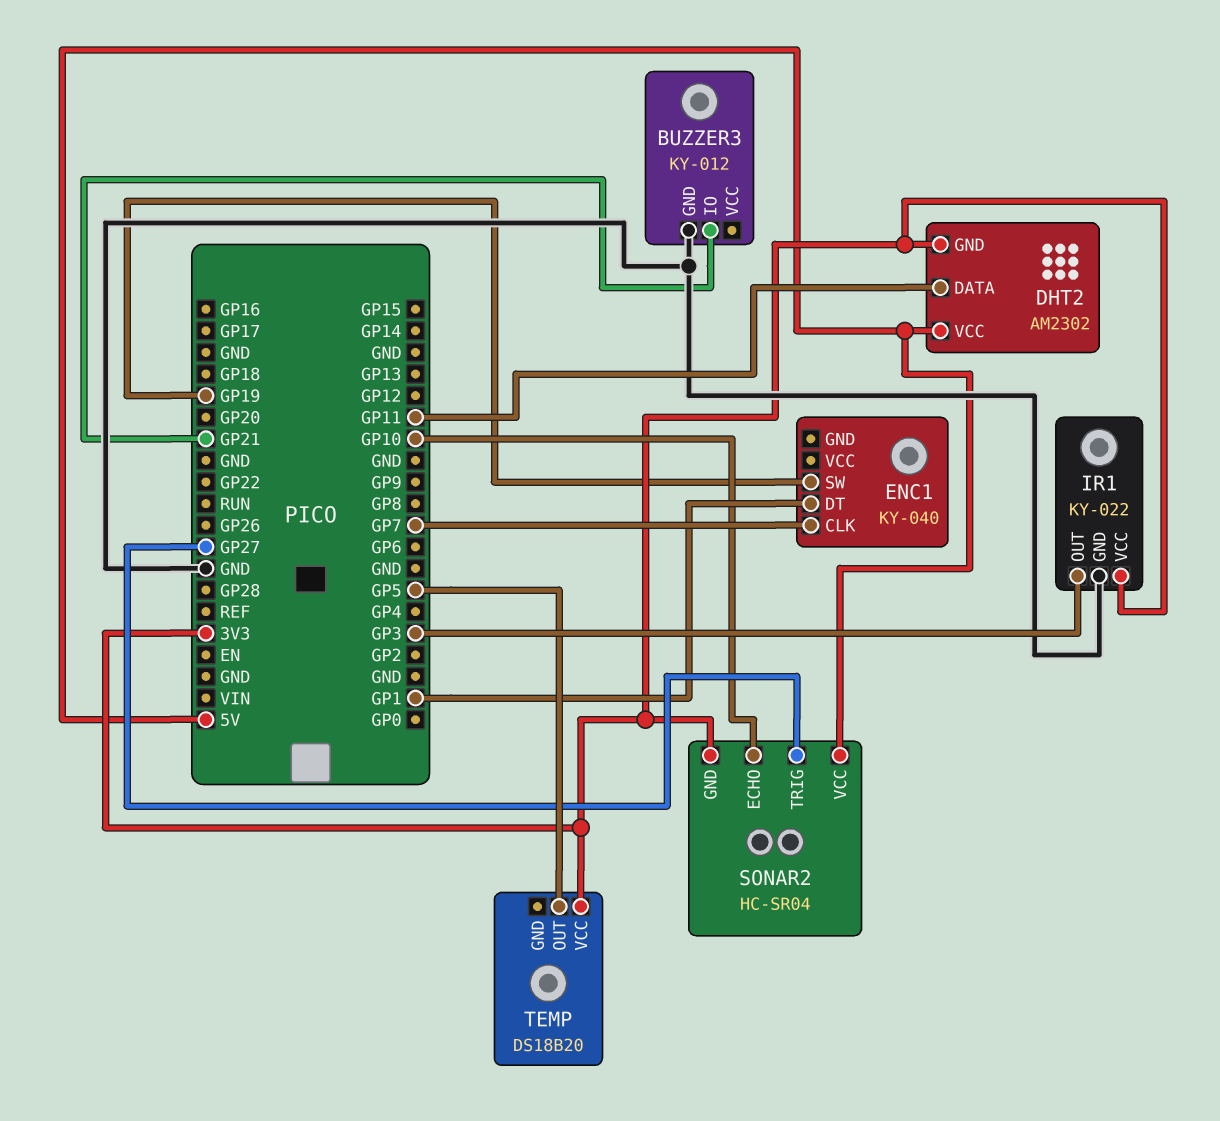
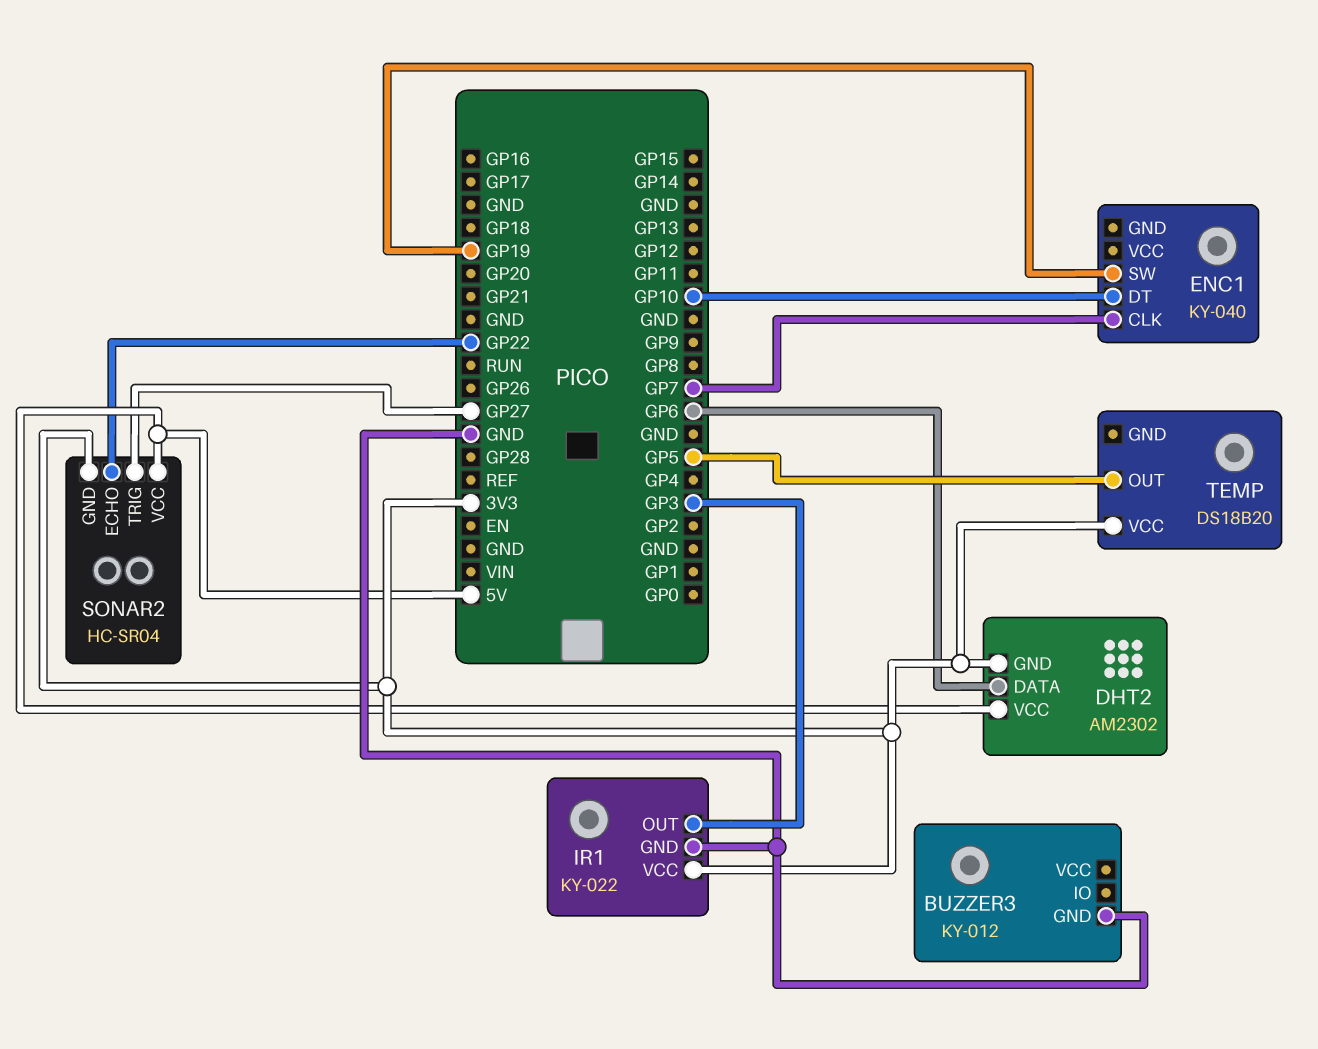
BUZZER3 pin IO: GP21 -> none
DHT2 pin DATA: GP11 -> GP6
ENC1 pin DT: GP1 -> GP10
SONAR2 pin ECHO: GP10 -> GP22

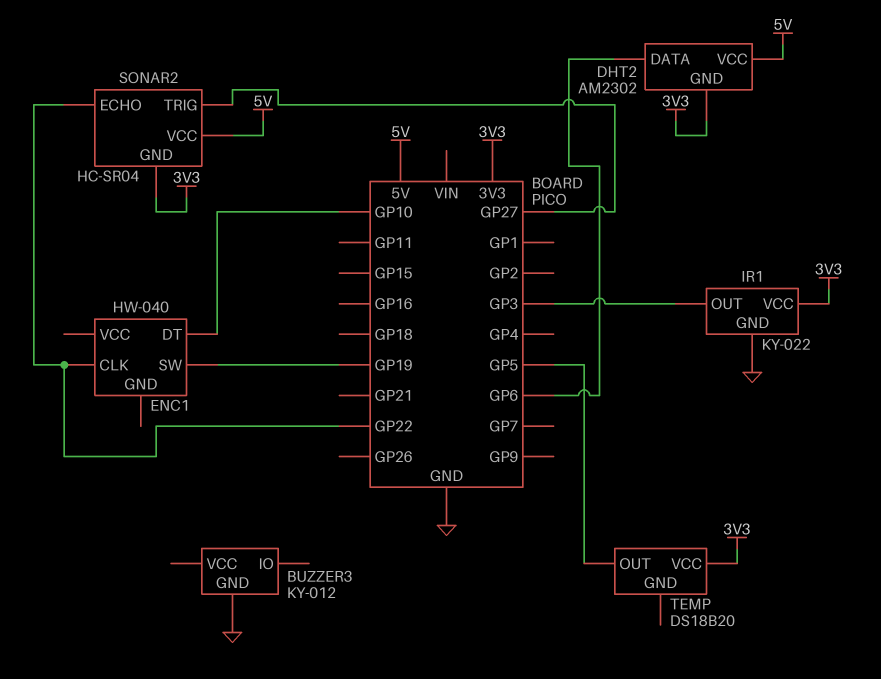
ENC1: KY-040 -> HW-040
ENC1 pin CLK: GP7 -> GP22

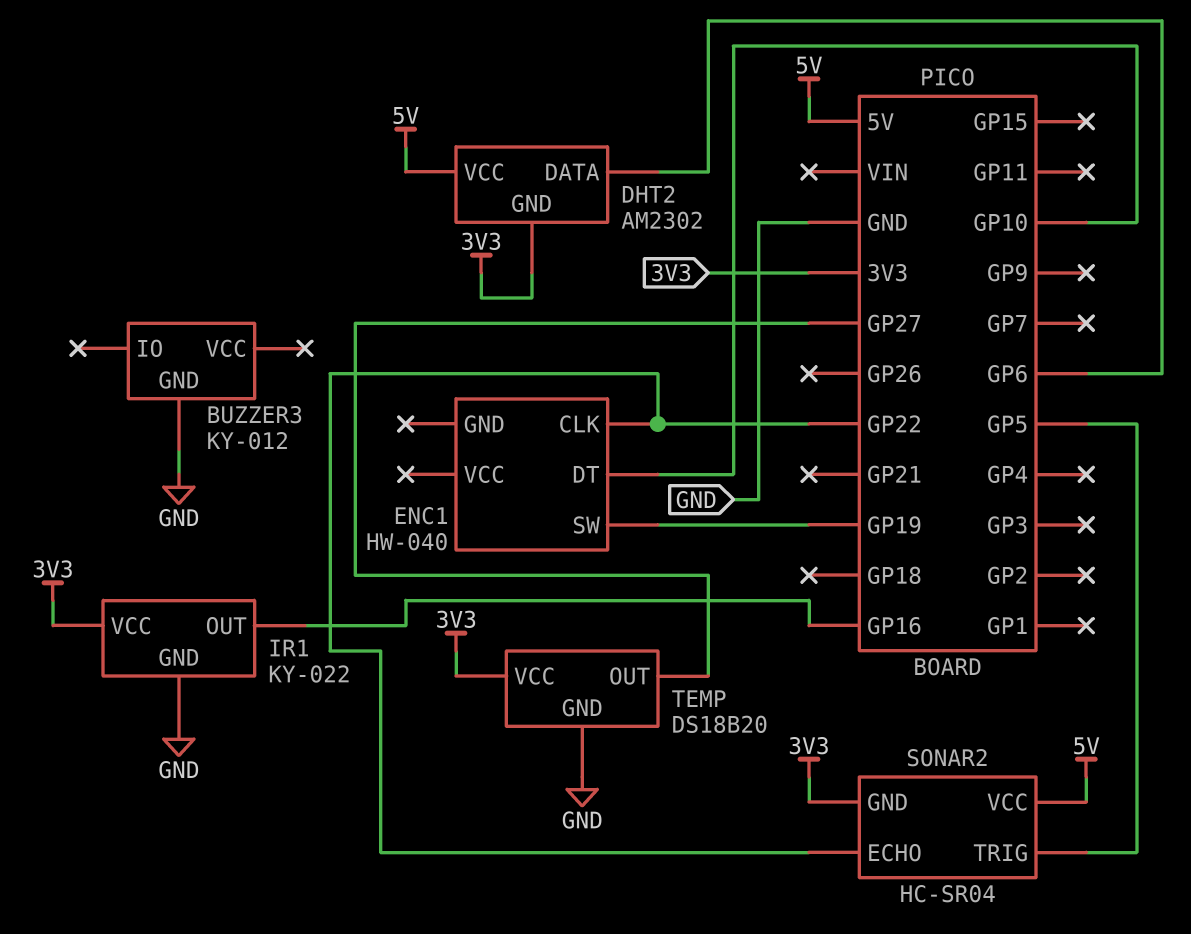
IR1 pin OUT: GP3 -> GP16
SONAR2 pin TRIG: GP27 -> GP5
TEMP pin GND: none -> GND
TEMP pin OUT: GP5 -> GP27

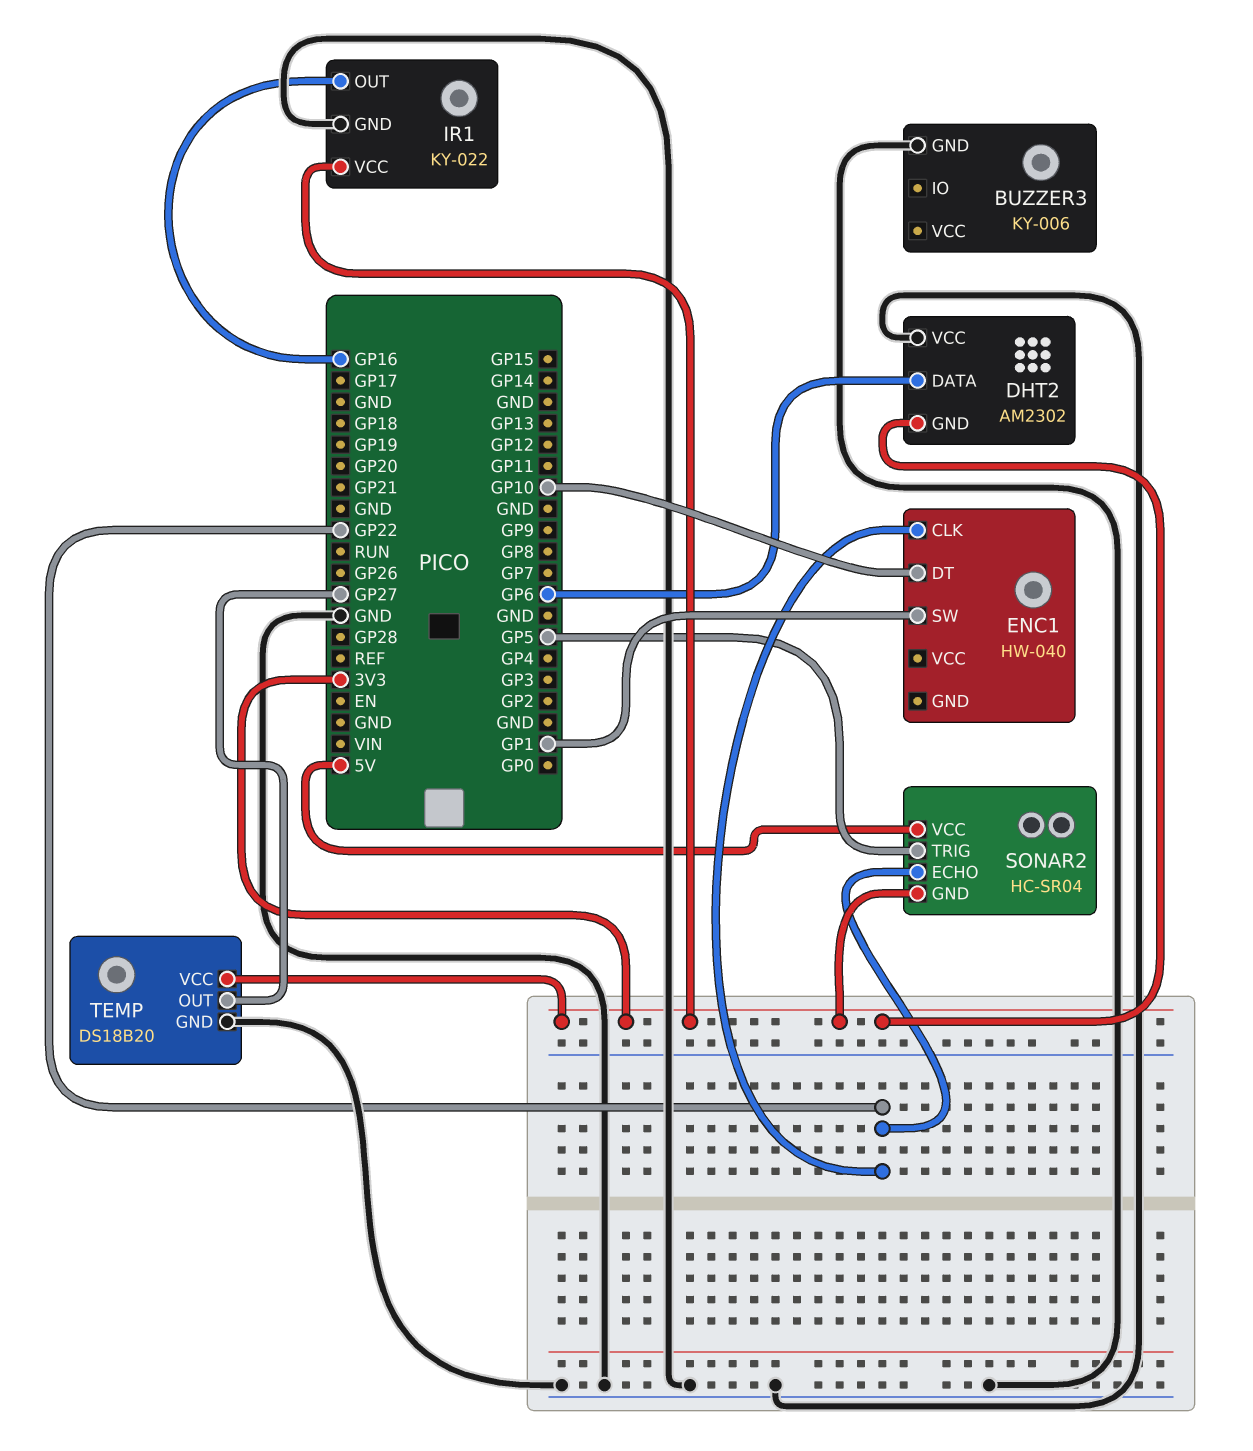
BUZZER3: KY-012 -> KY-006
DHT2 pin VCC: 5V -> GND
ENC1 pin SW: GP19 -> GP1

